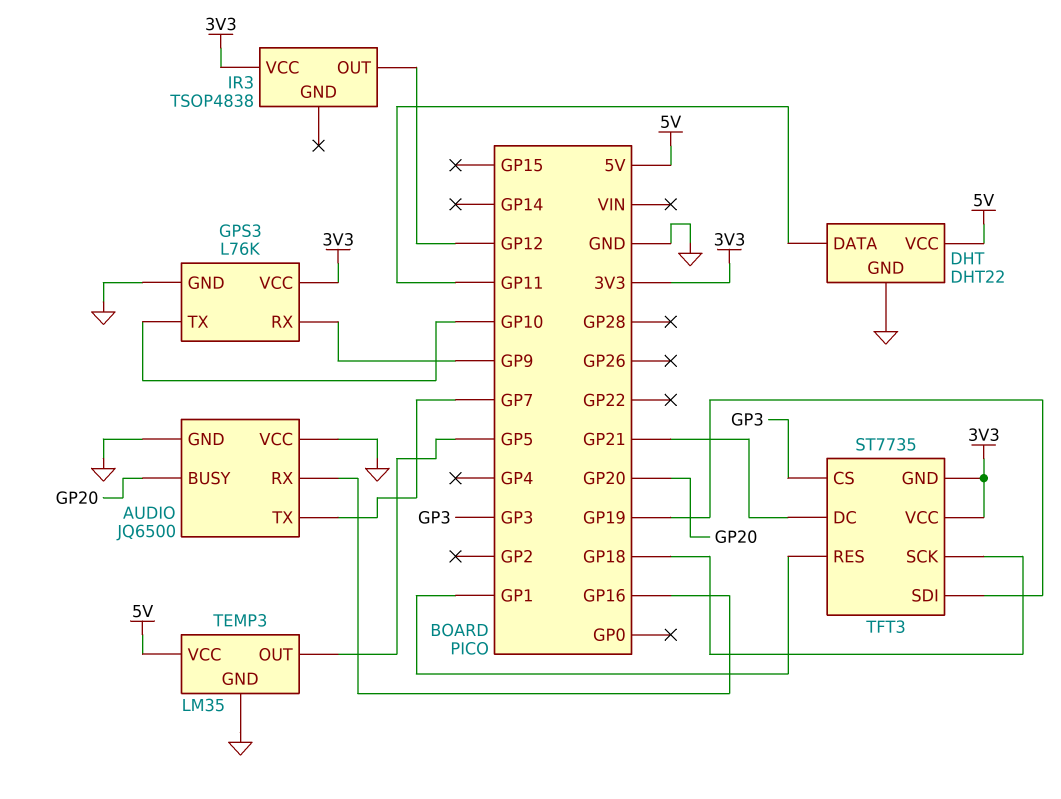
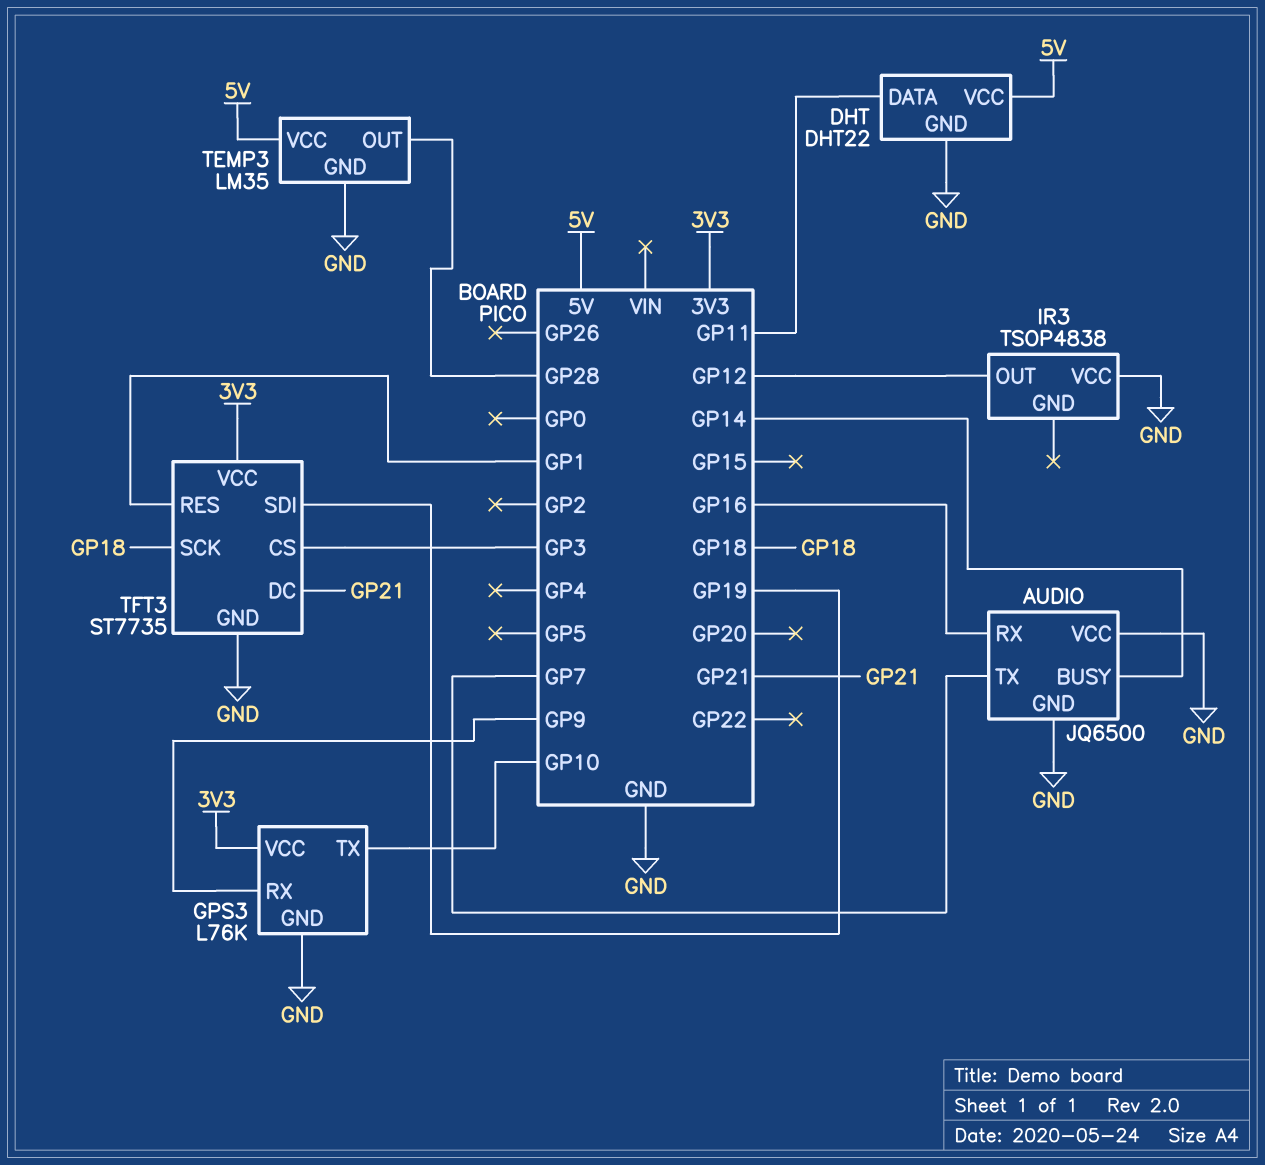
AUDIO pin BUSY: GP20 -> GP14
IR3 pin VCC: 3V3 -> GND
TEMP3 pin OUT: GP5 -> GP28
TFT3 pin GND: 3V3 -> GND

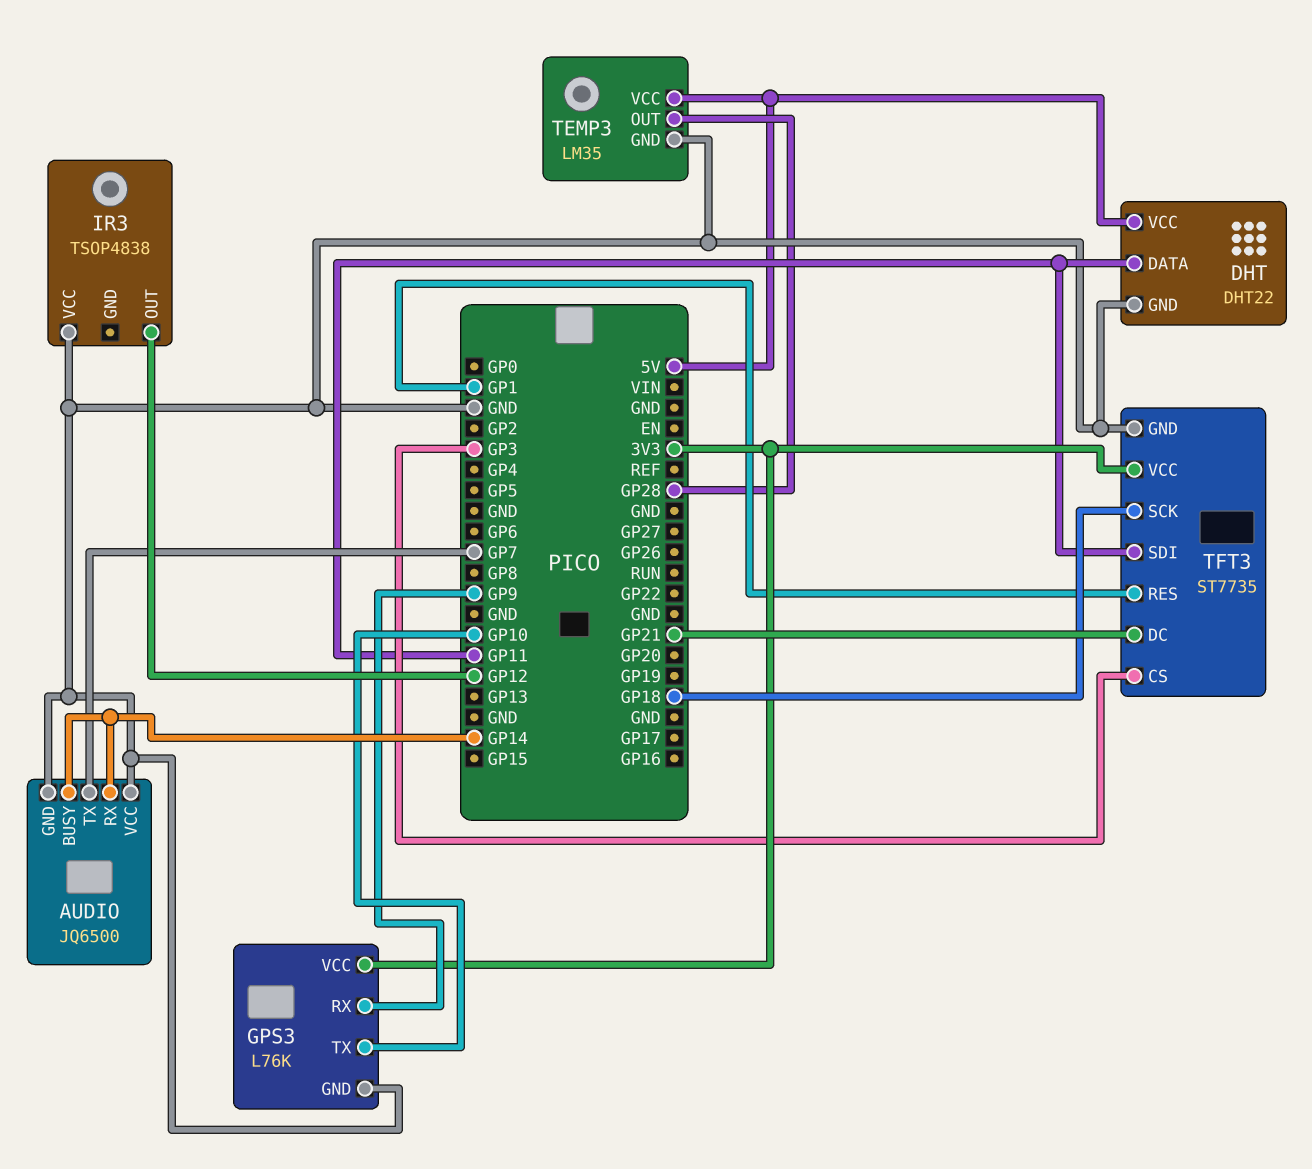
AUDIO pin RX: GP16 -> GP14
TFT3 pin SDI: GP19 -> GP11

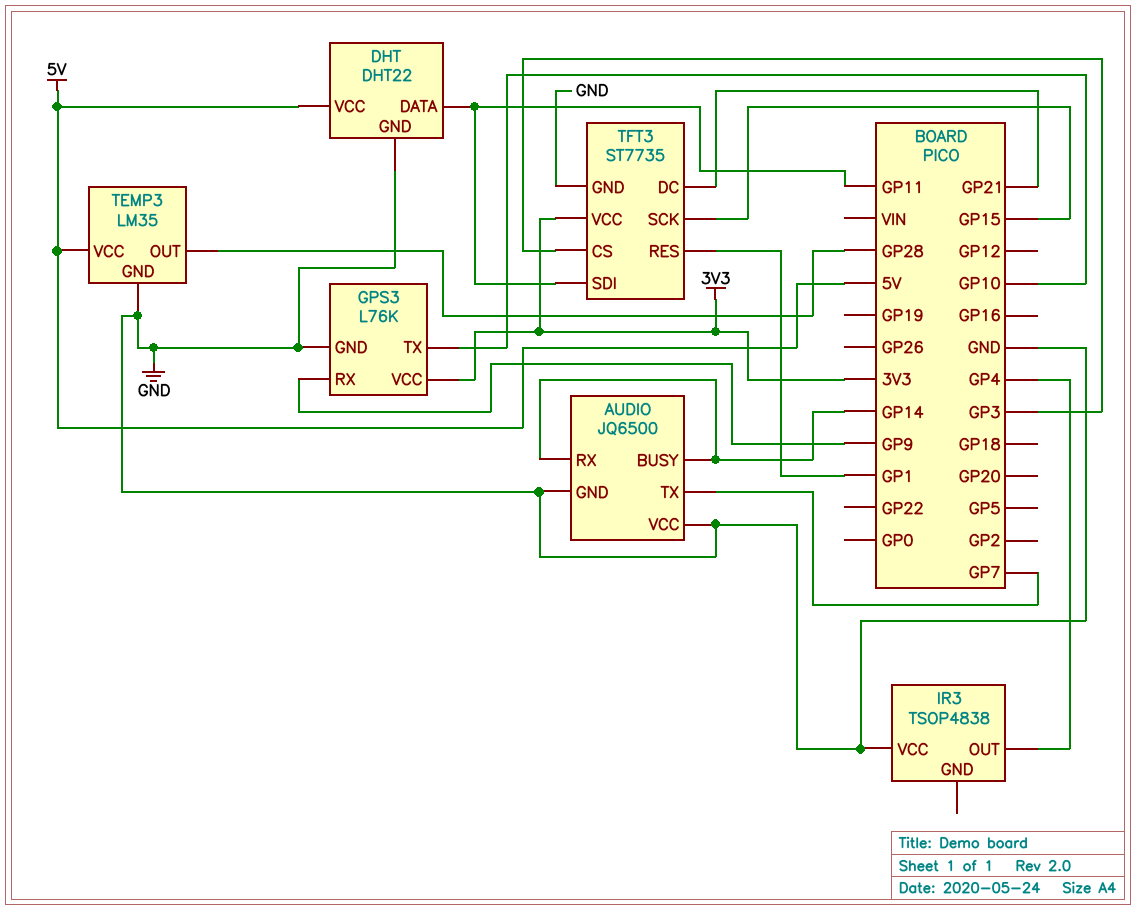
IR3 pin OUT: GP12 -> GP4
TFT3 pin SCK: GP18 -> GP15

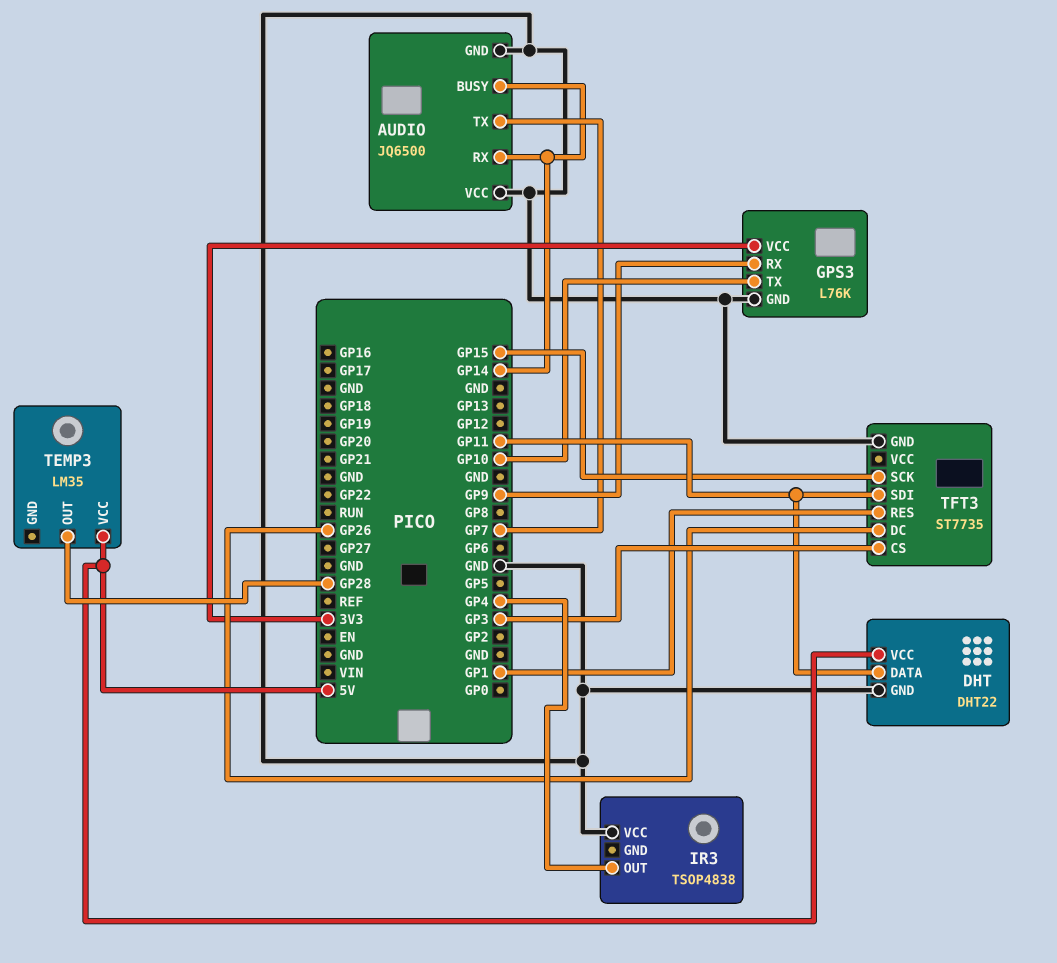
TEMP3 pin GND: GND -> none
TFT3 pin DC: GP21 -> GP26
TFT3 pin VCC: 3V3 -> none

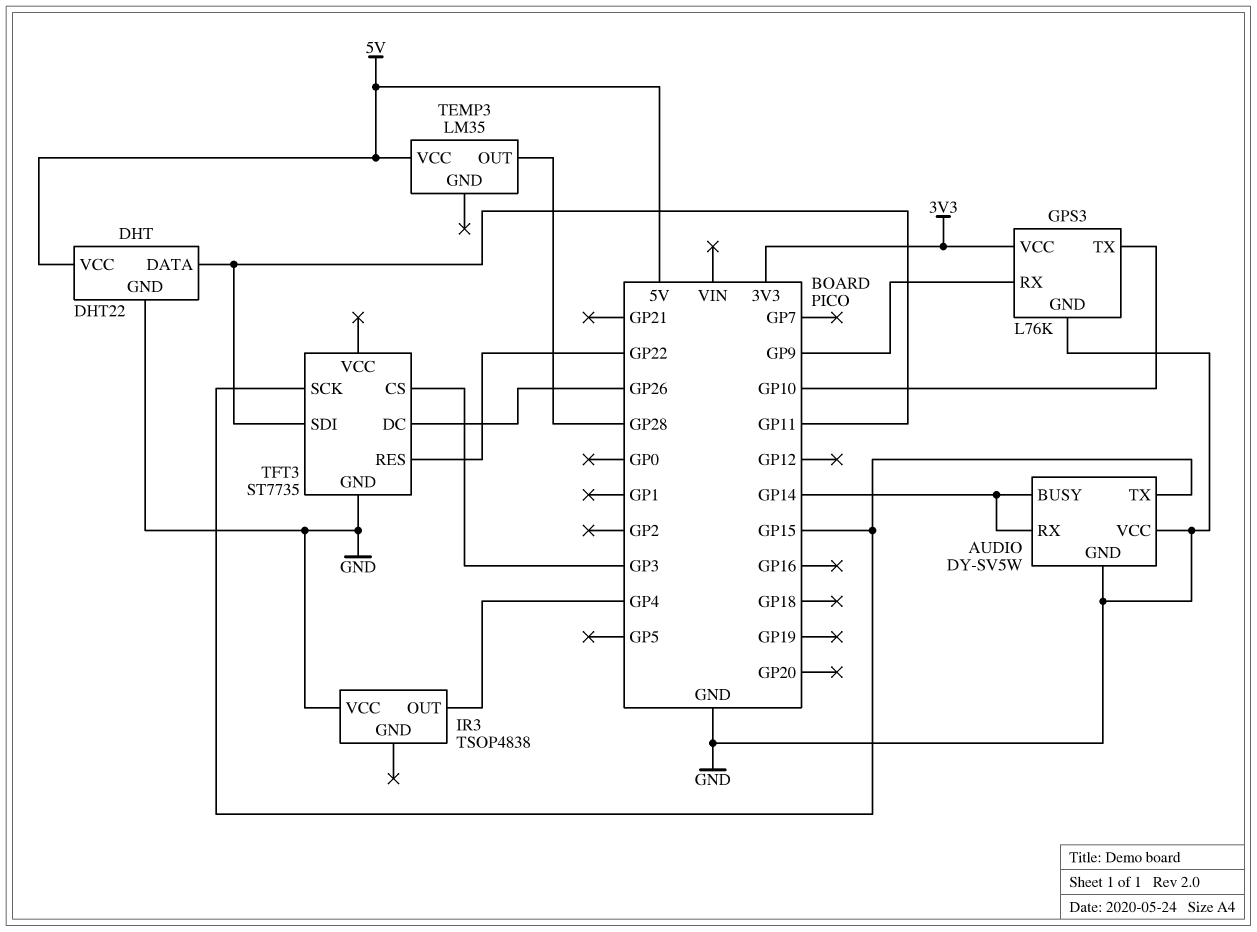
AUDIO: JQ6500 -> DY-SV5W
AUDIO pin TX: GP7 -> GP15
TFT3 pin RES: GP1 -> GP22

